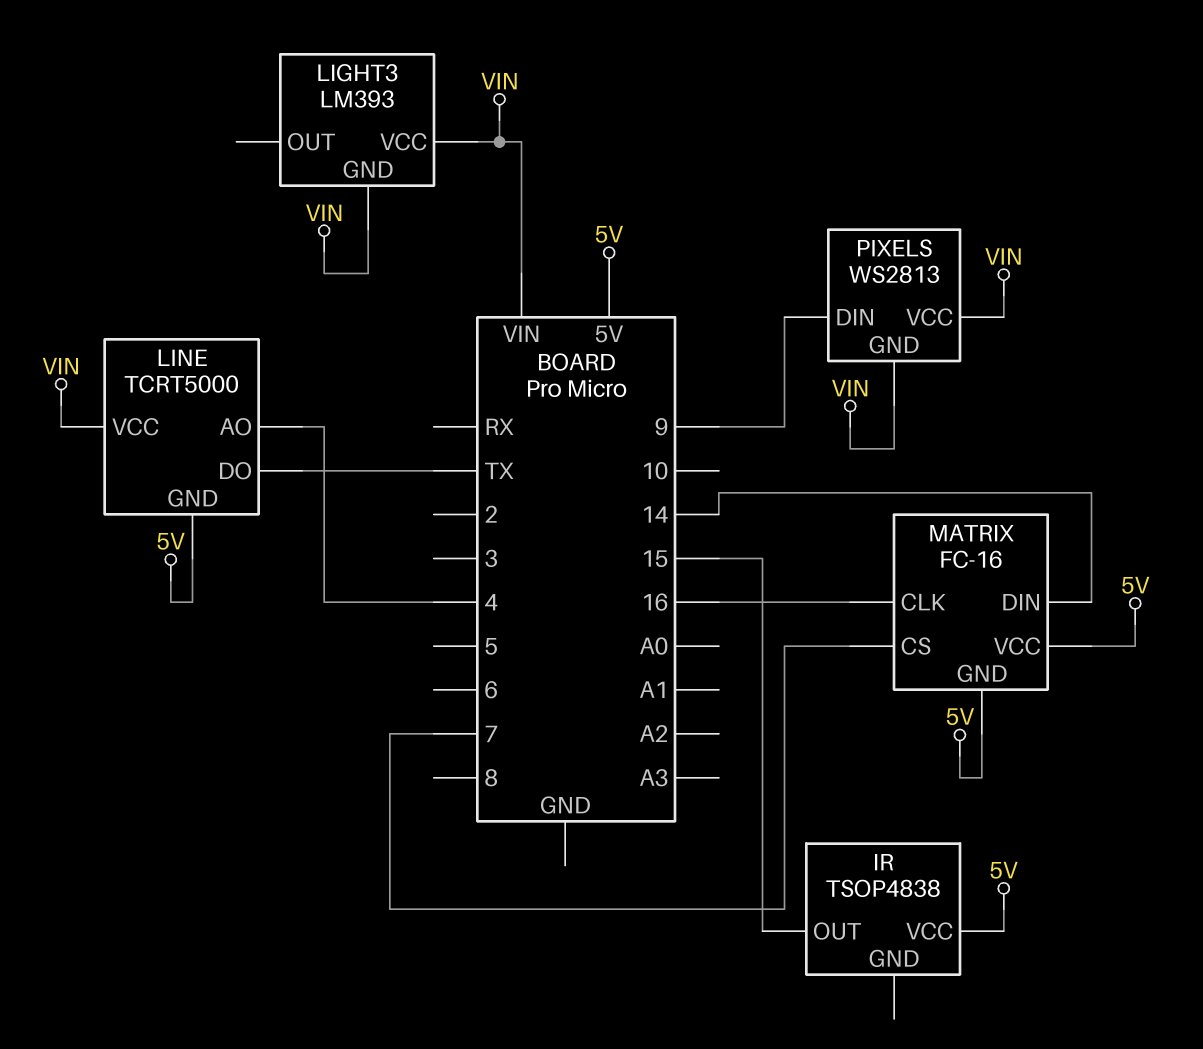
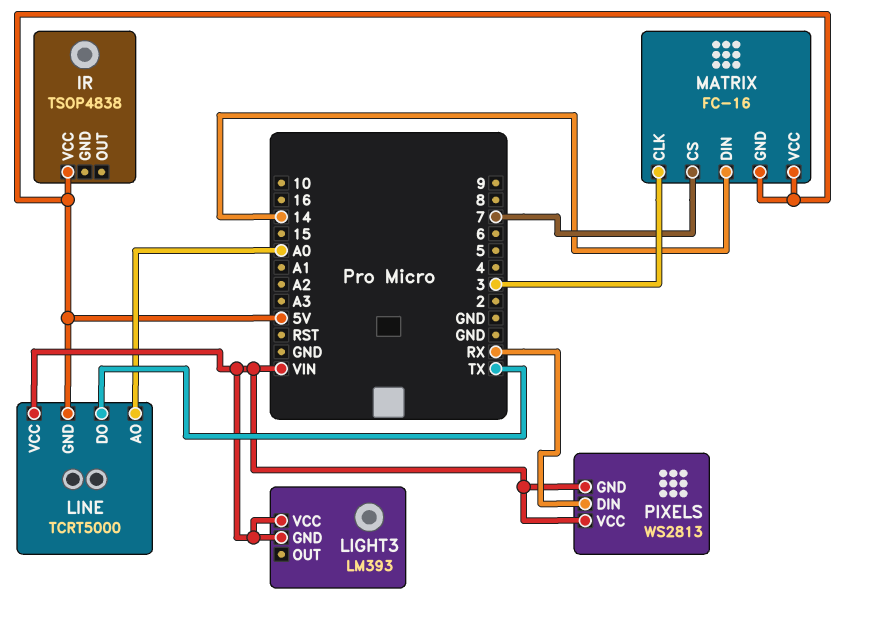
IR pin OUT: 15 -> none
LINE pin AO: 4 -> A0
MATRIX pin CLK: 16 -> 3
PIXELS pin DIN: 9 -> RX

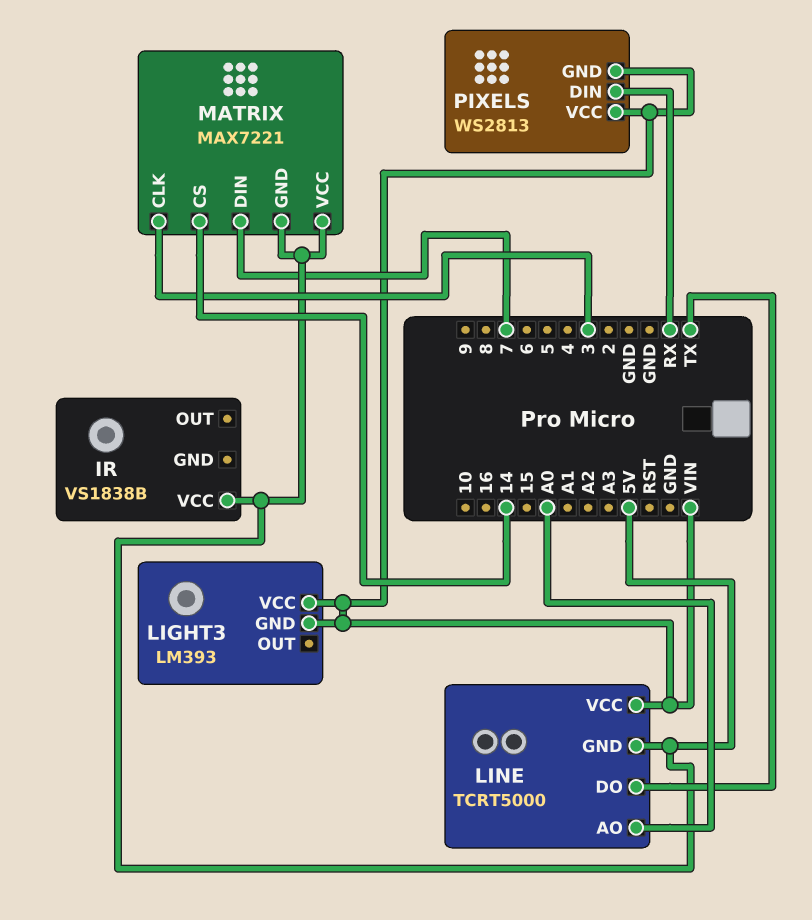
IR: TSOP4838 -> VS1838B
MATRIX: FC-16 -> MAX7221
MATRIX pin CS: 7 -> 14
MATRIX pin DIN: 14 -> 7

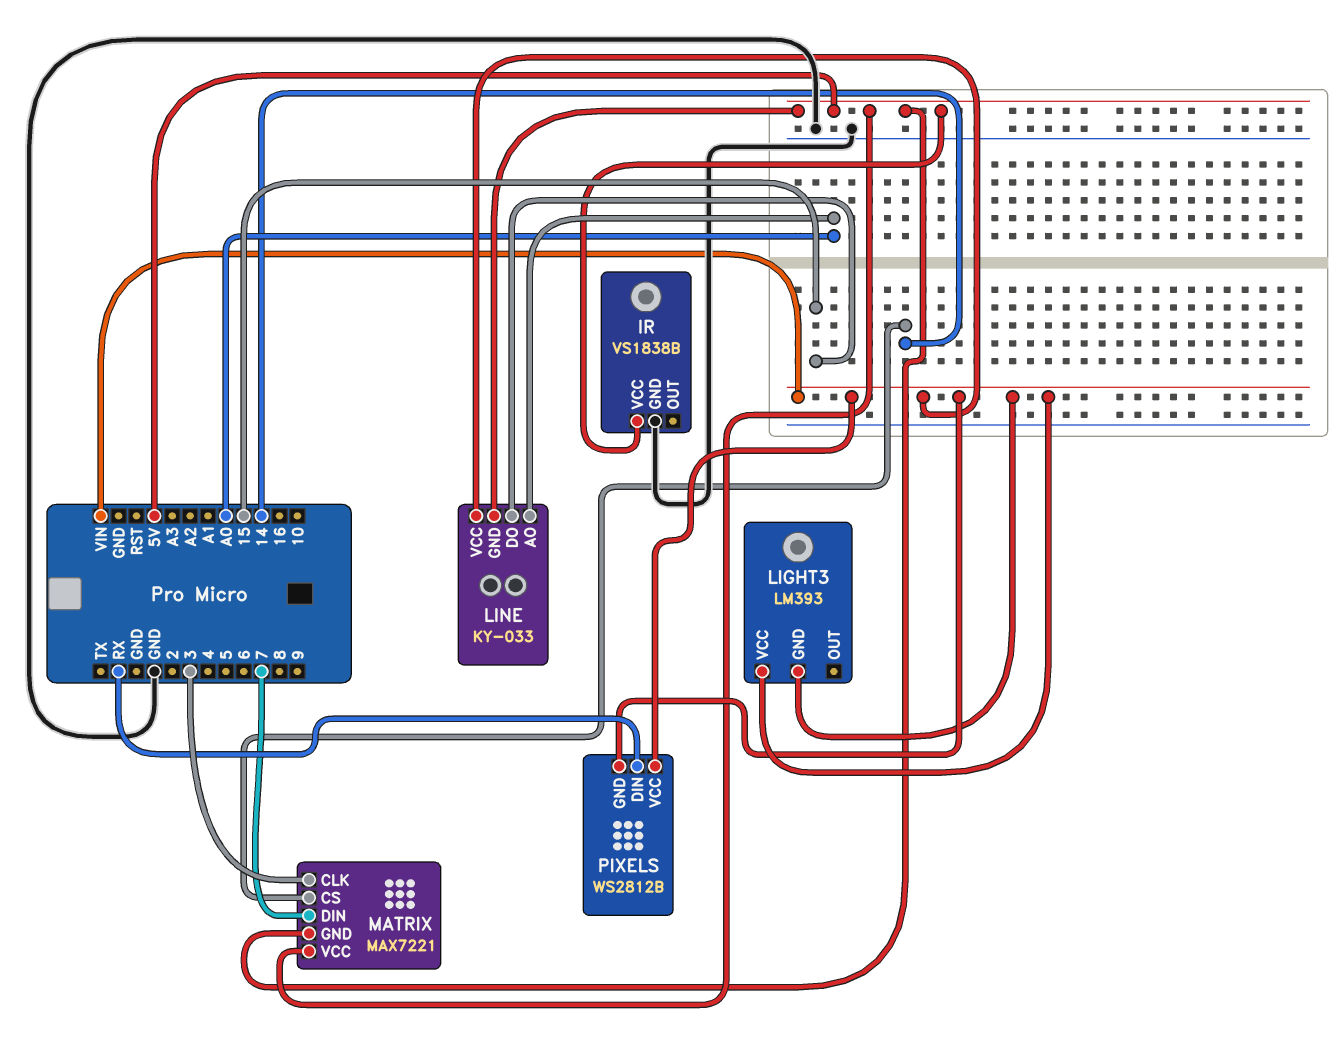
IR pin GND: none -> GND
LINE: TCRT5000 -> KY-033
LINE pin DO: TX -> 15
PIXELS: WS2813 -> WS2812B

